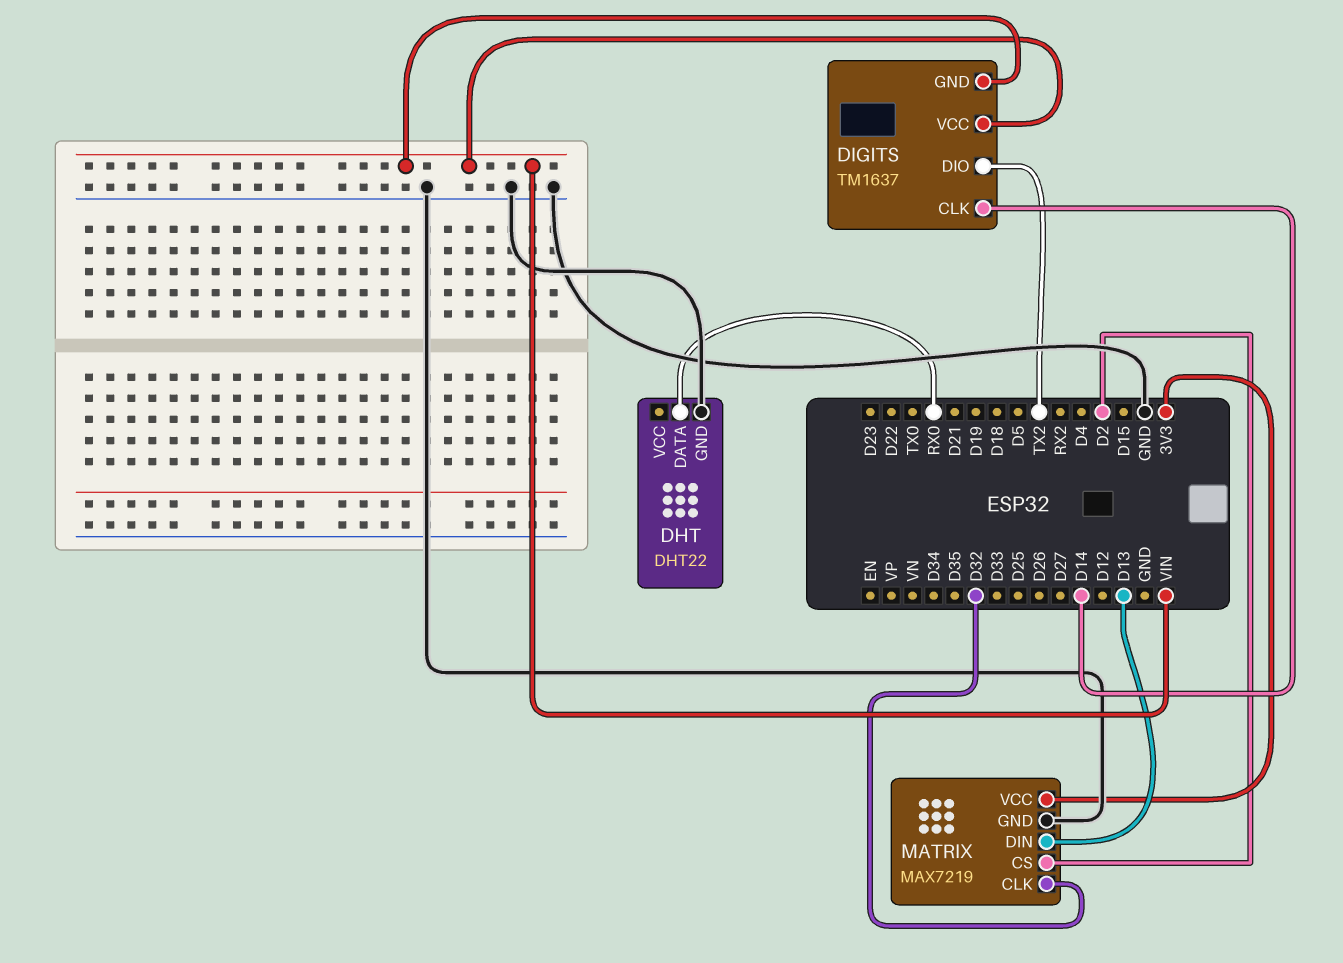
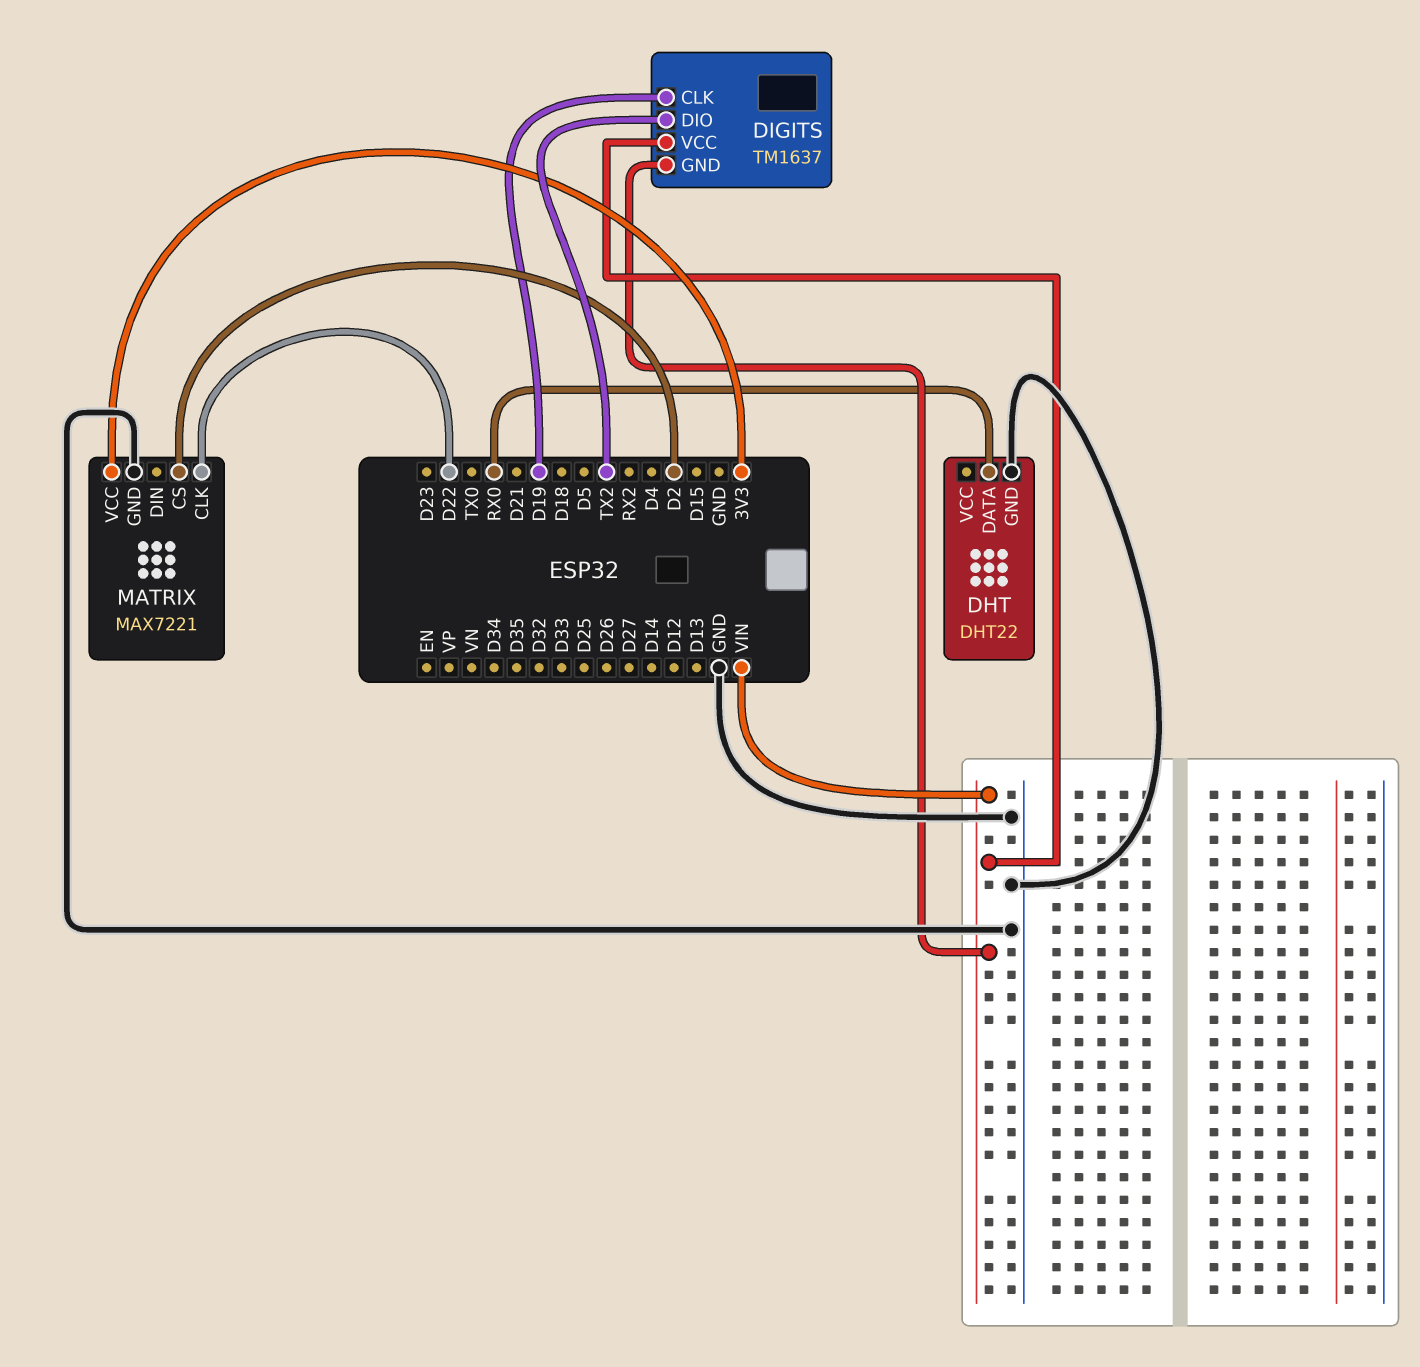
DIGITS pin CLK: D14 -> D19
MATRIX: MAX7219 -> MAX7221
MATRIX pin CLK: D32 -> D22
MATRIX pin DIN: D13 -> none

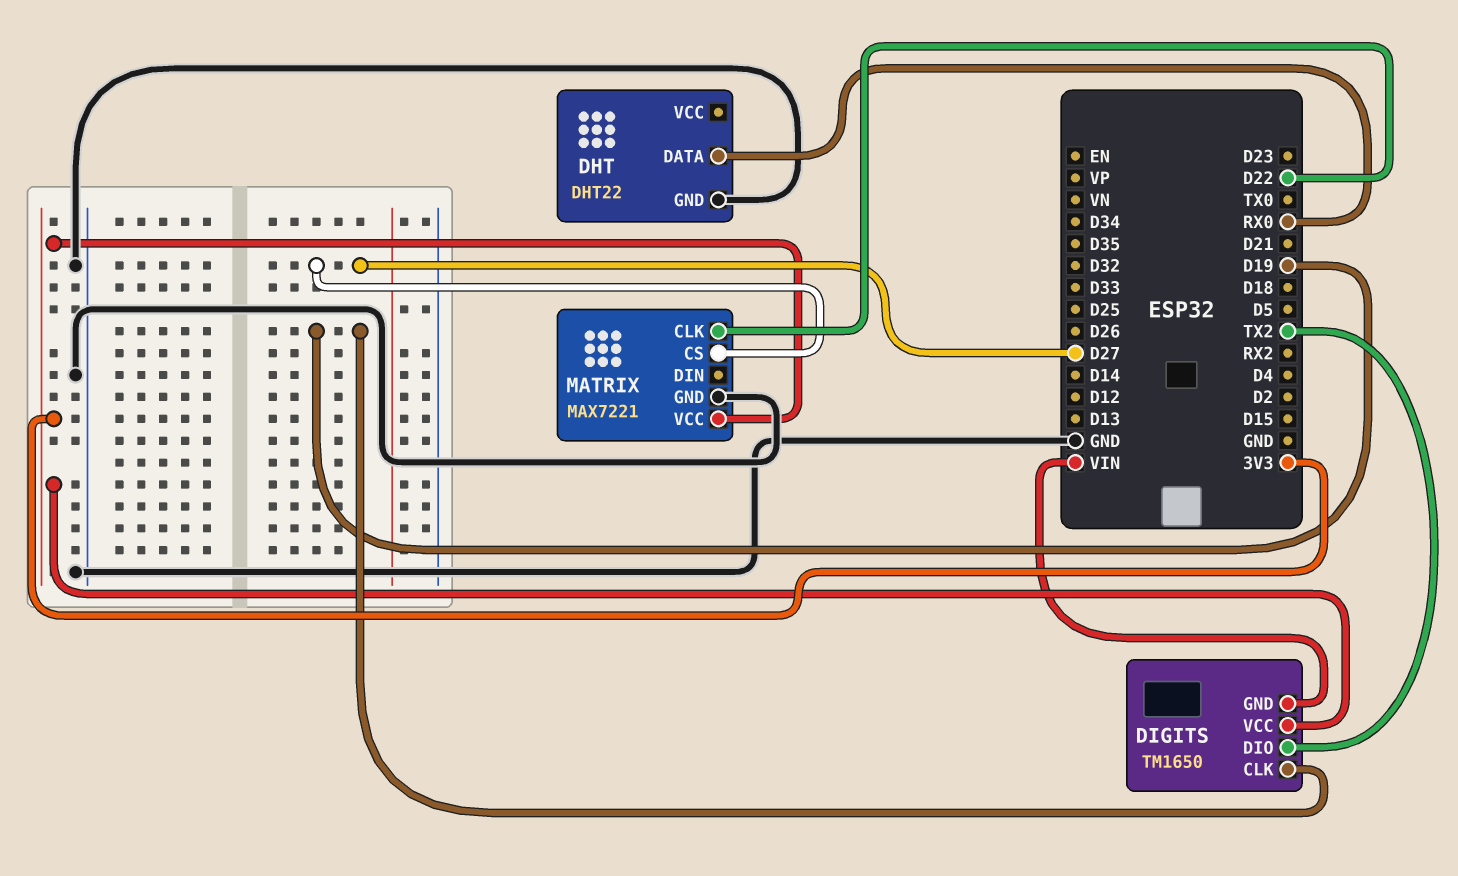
DIGITS: TM1637 -> TM1650
DIGITS pin VCC: VIN -> 3V3
MATRIX pin CS: D2 -> D27

